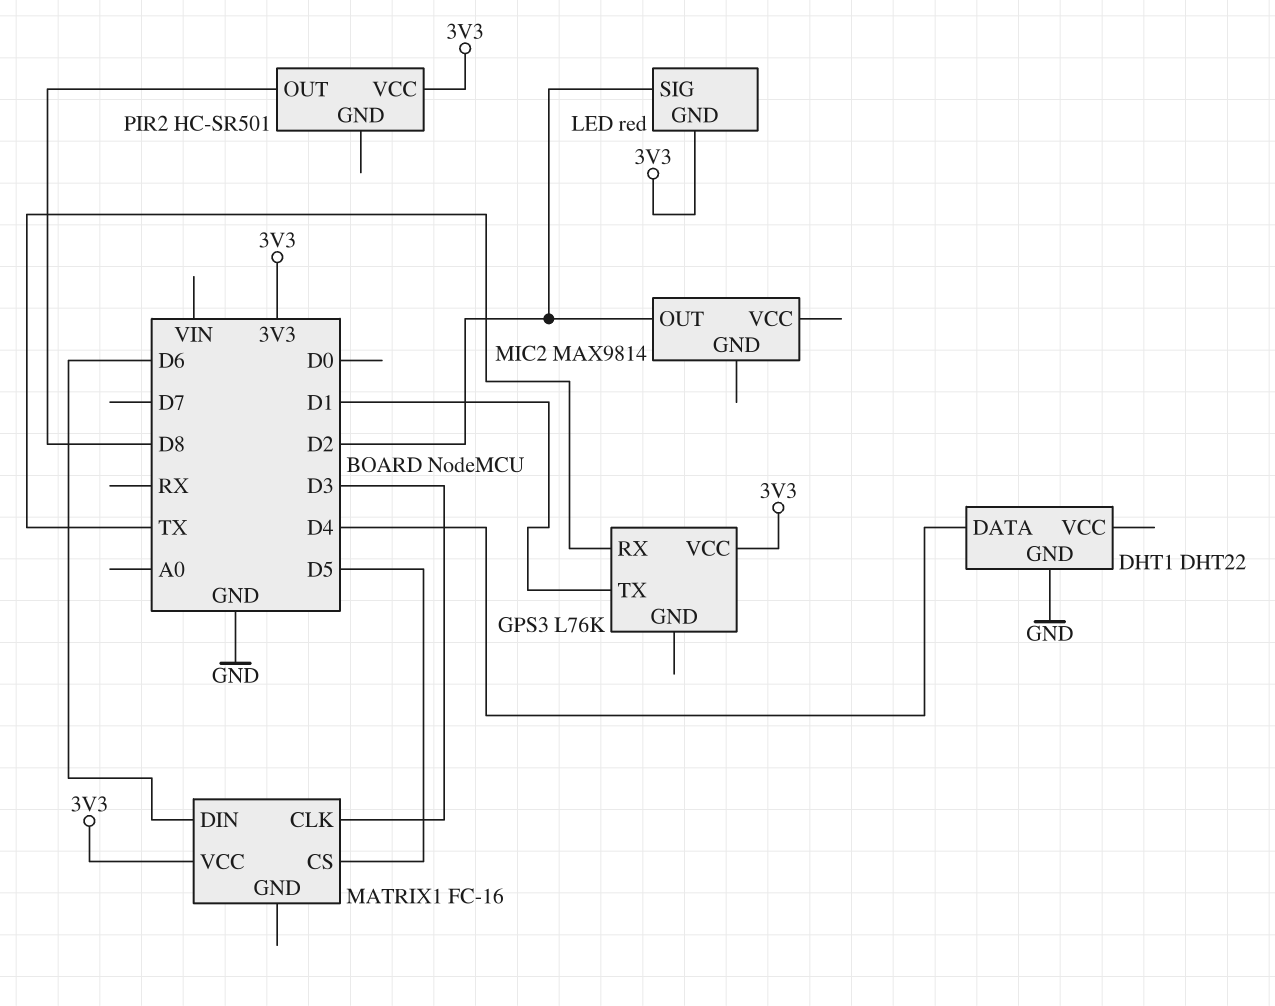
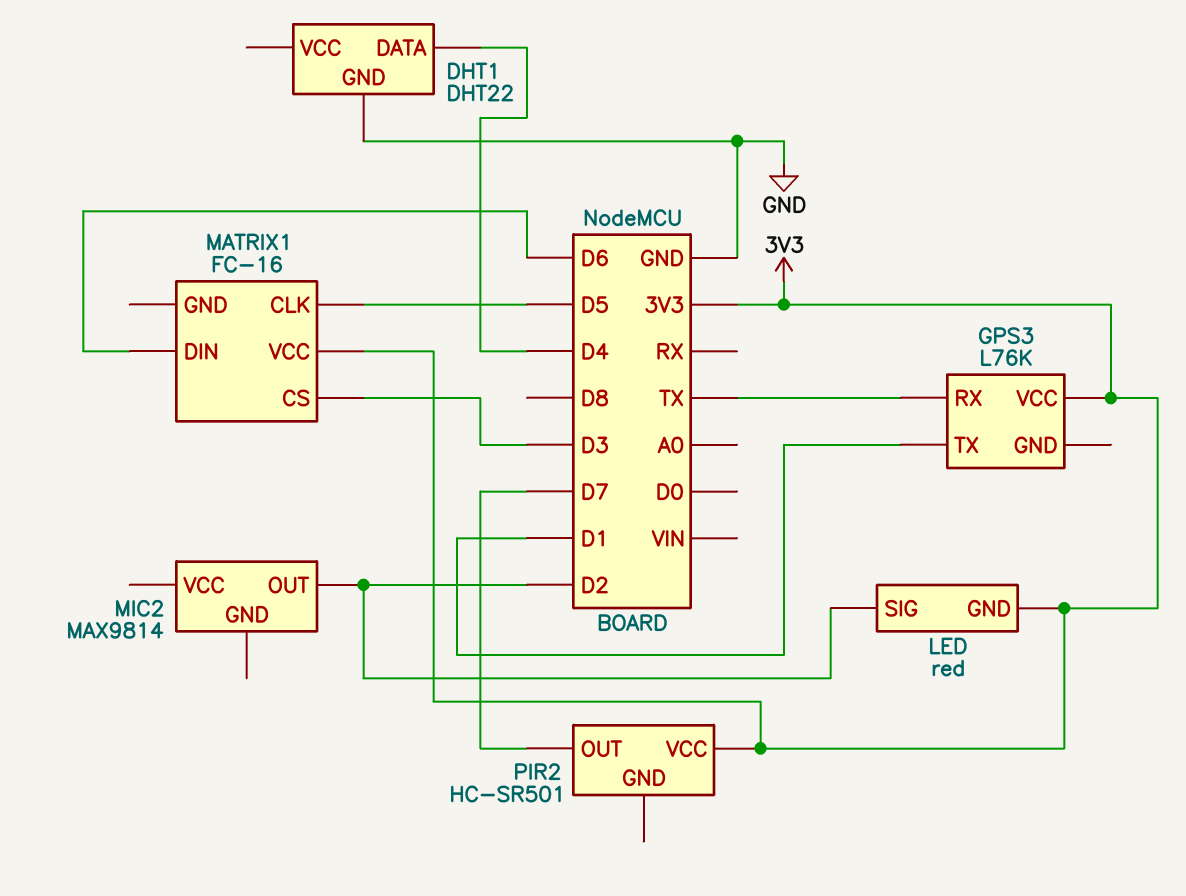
MATRIX1 pin CLK: D3 -> D5
MATRIX1 pin CS: D5 -> D3
PIR2 pin OUT: D8 -> D7

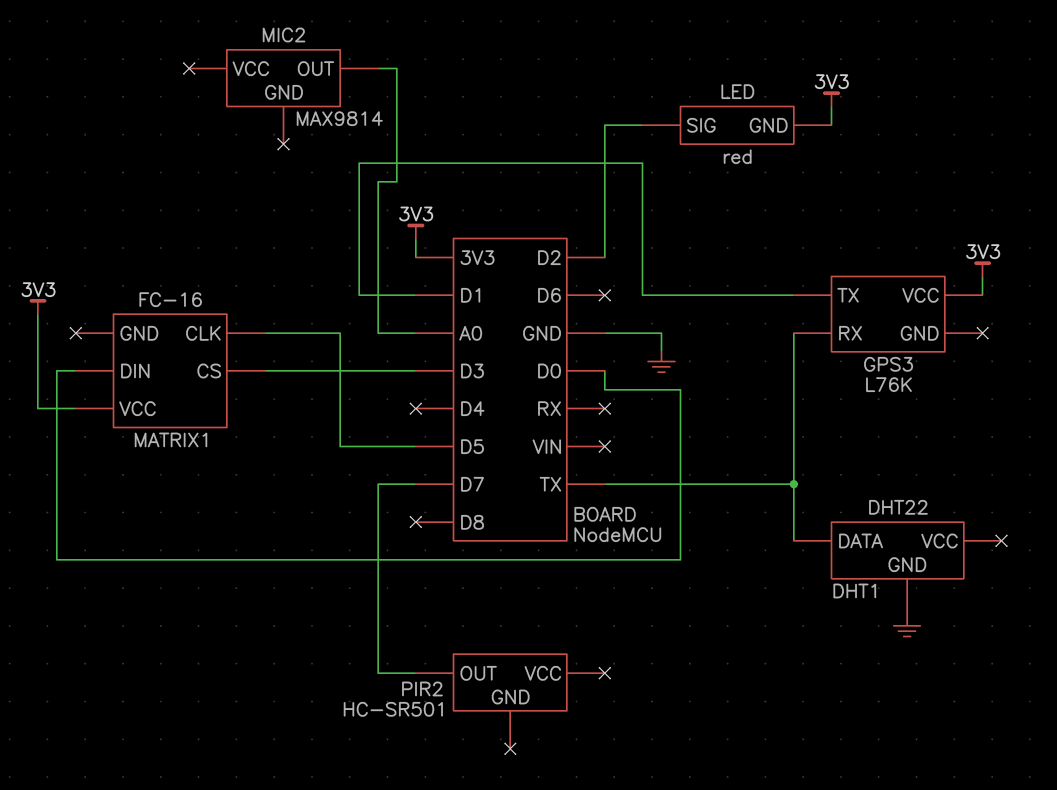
DHT1 pin DATA: D4 -> TX
MATRIX1 pin DIN: D6 -> D0
MIC2 pin OUT: D2 -> A0
PIR2 pin VCC: 3V3 -> none

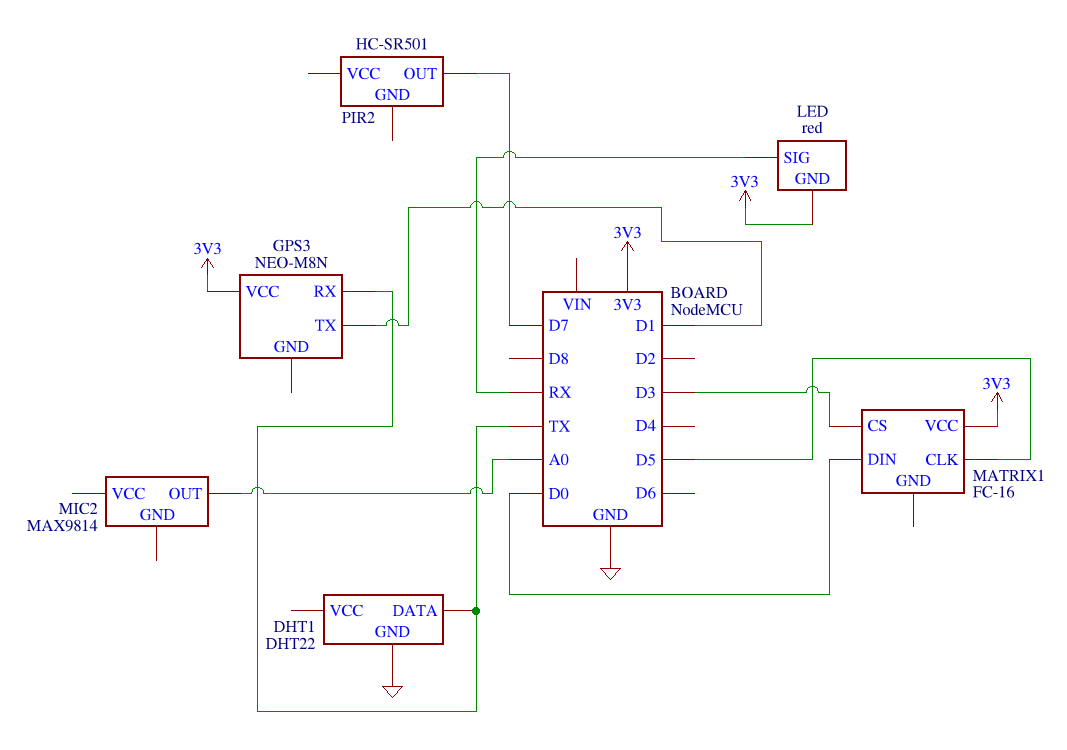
GPS3: L76K -> NEO-M8N
LED pin SIG: D2 -> RX

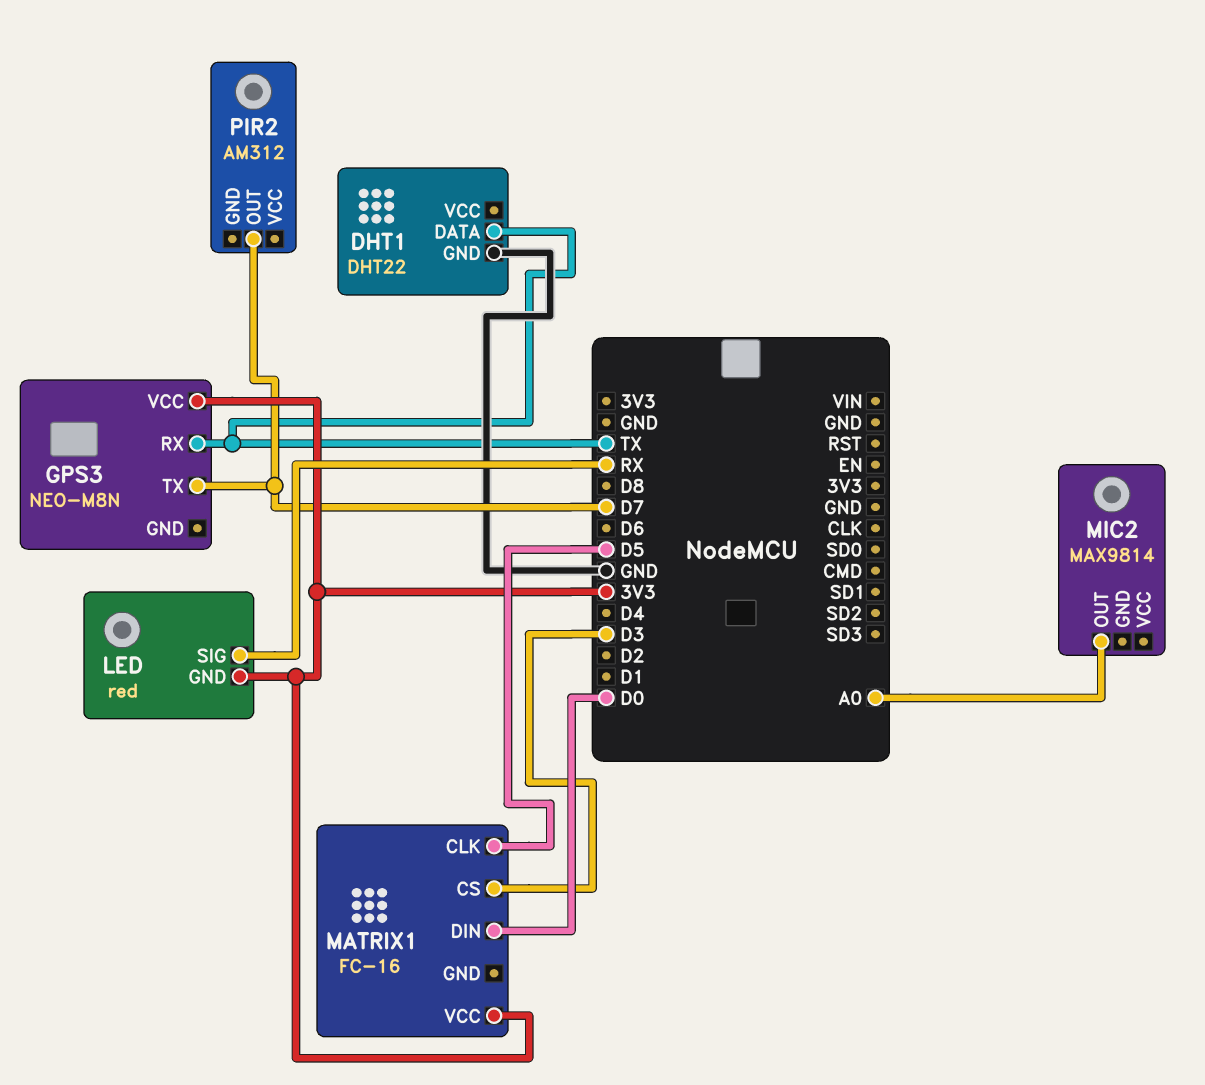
GPS3 pin TX: D1 -> D7
PIR2: HC-SR501 -> AM312

